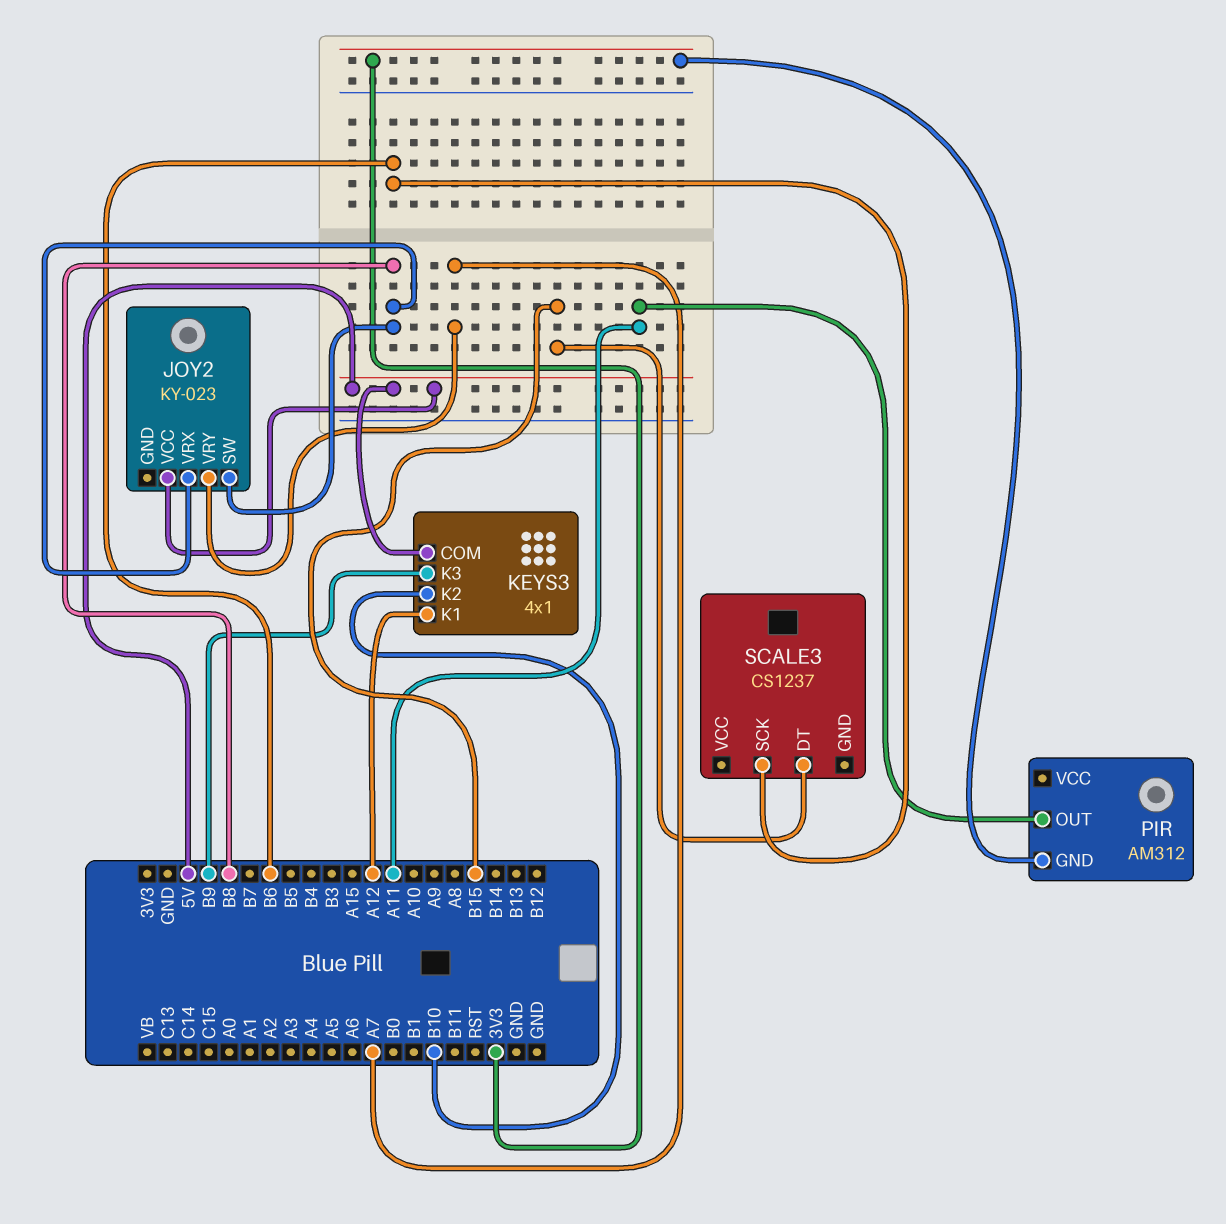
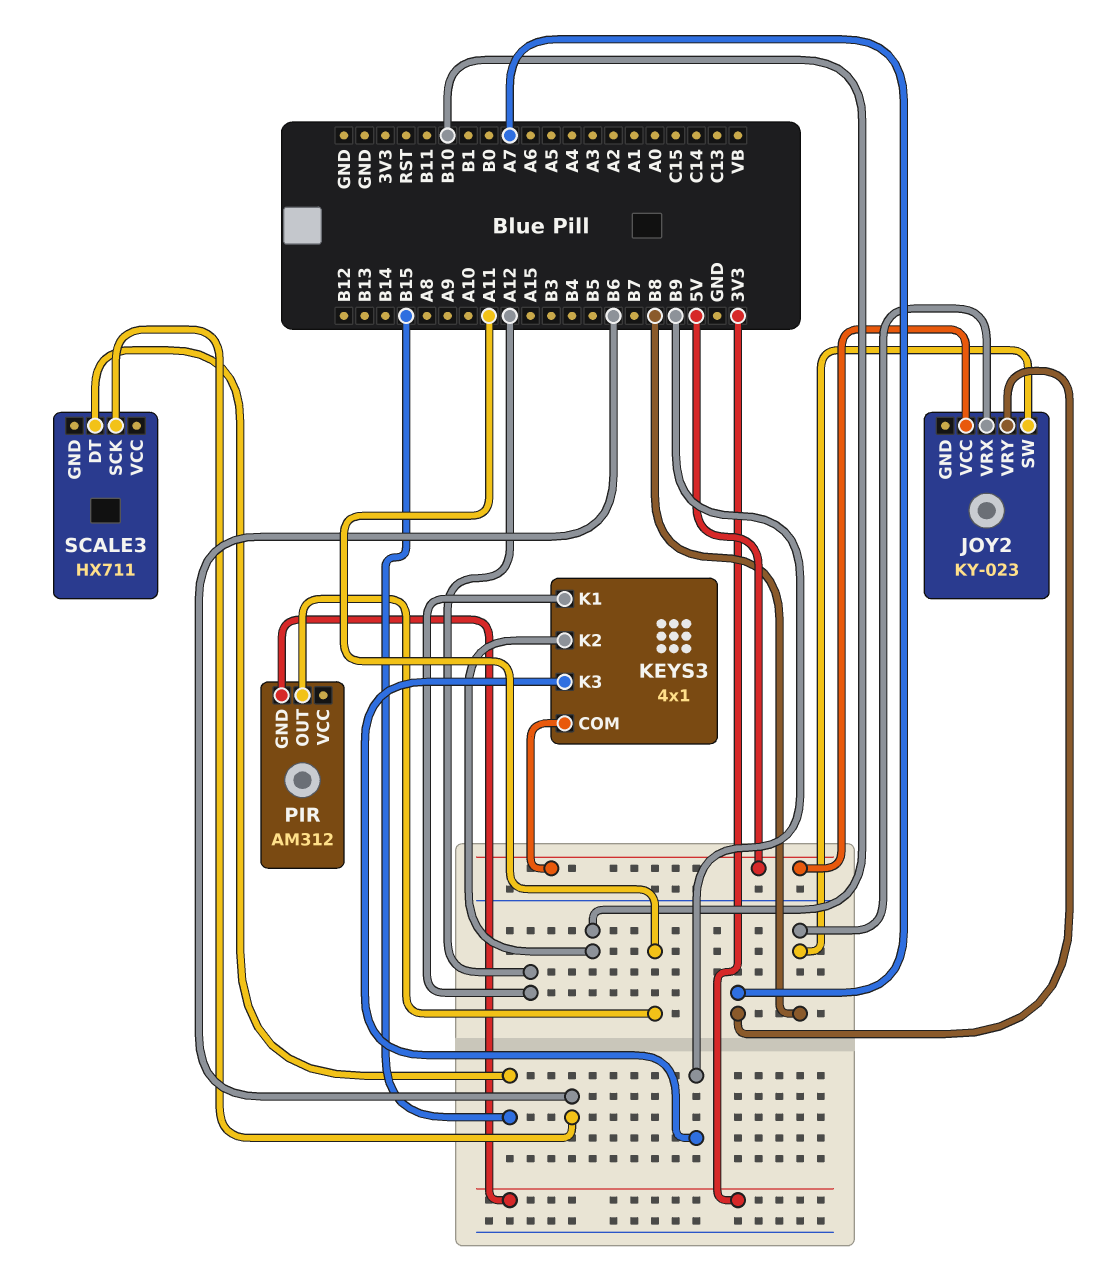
SCALE3: CS1237 -> HX711

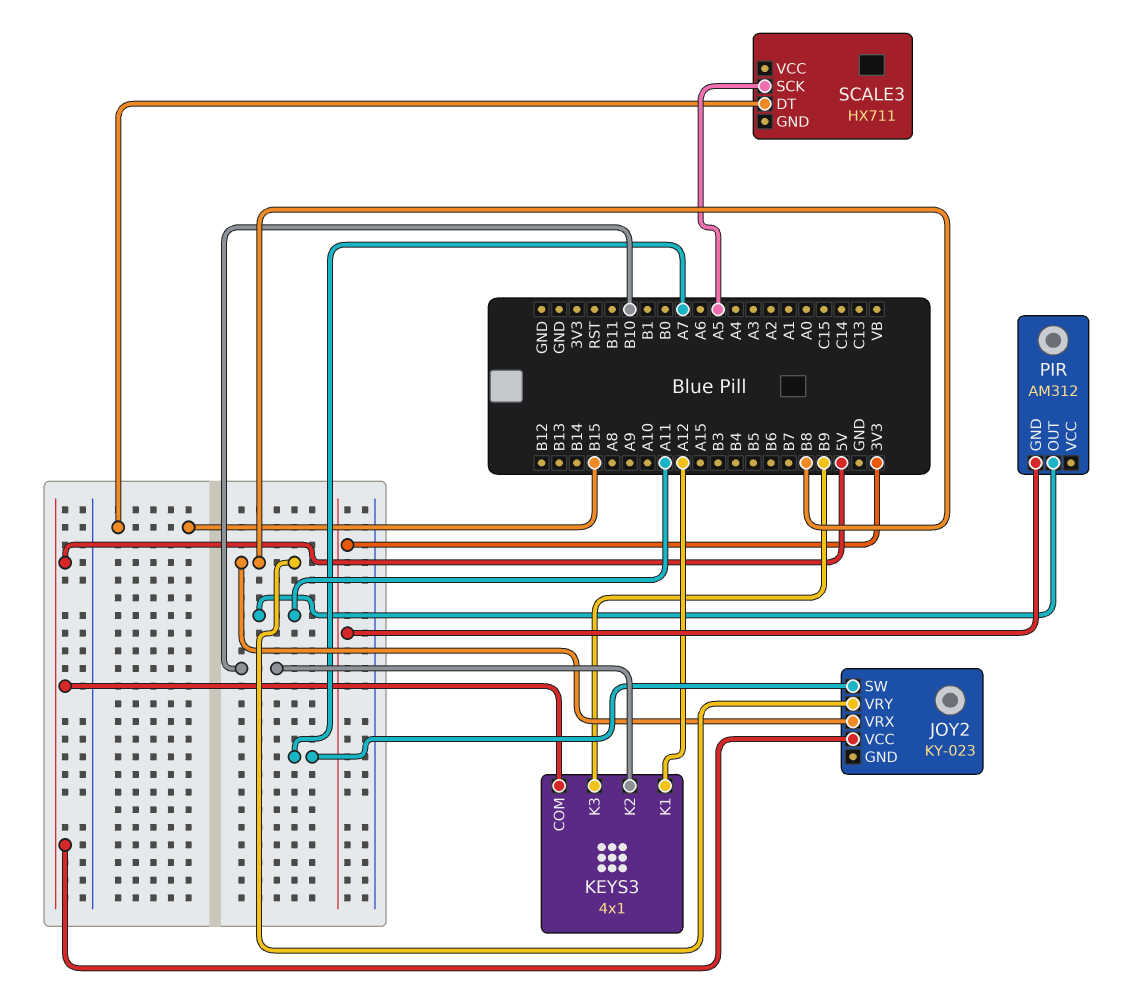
JOY2 pin SW: B8 -> A7
JOY2 pin VRY: A7 -> B8
SCALE3 pin SCK: B6 -> A5

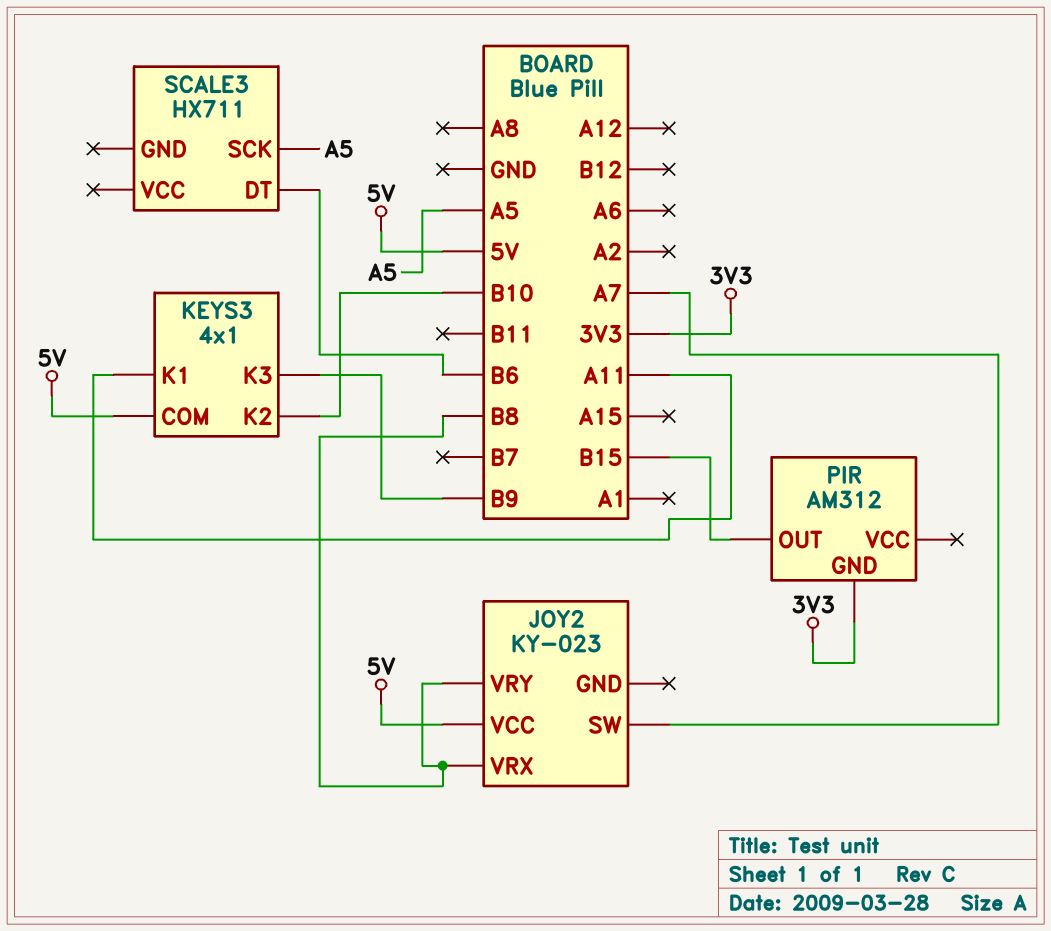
KEYS3 pin K1: A12 -> A11
PIR pin OUT: A11 -> B15
SCALE3 pin DT: B15 -> B6

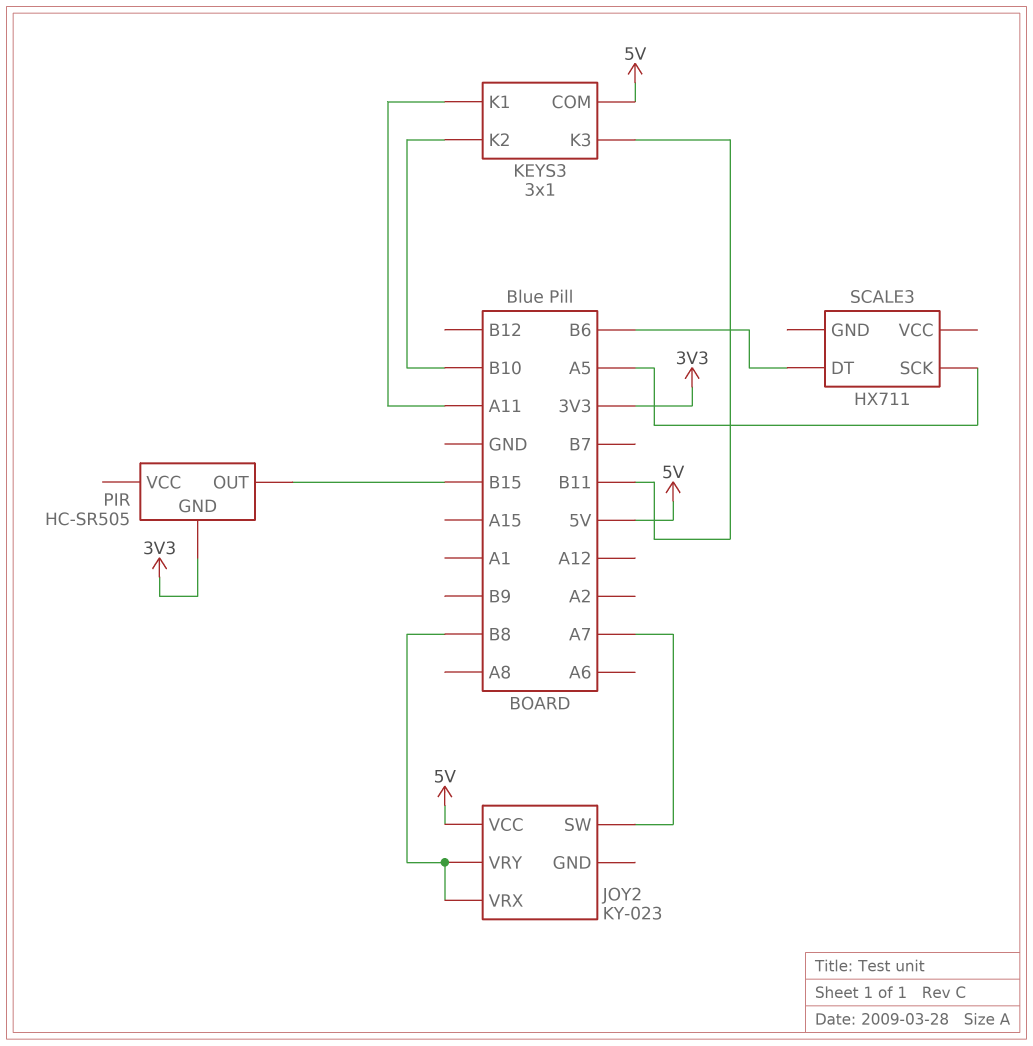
KEYS3: 4x1 -> 3x1
KEYS3 pin K3: B9 -> B11
PIR: AM312 -> HC-SR505

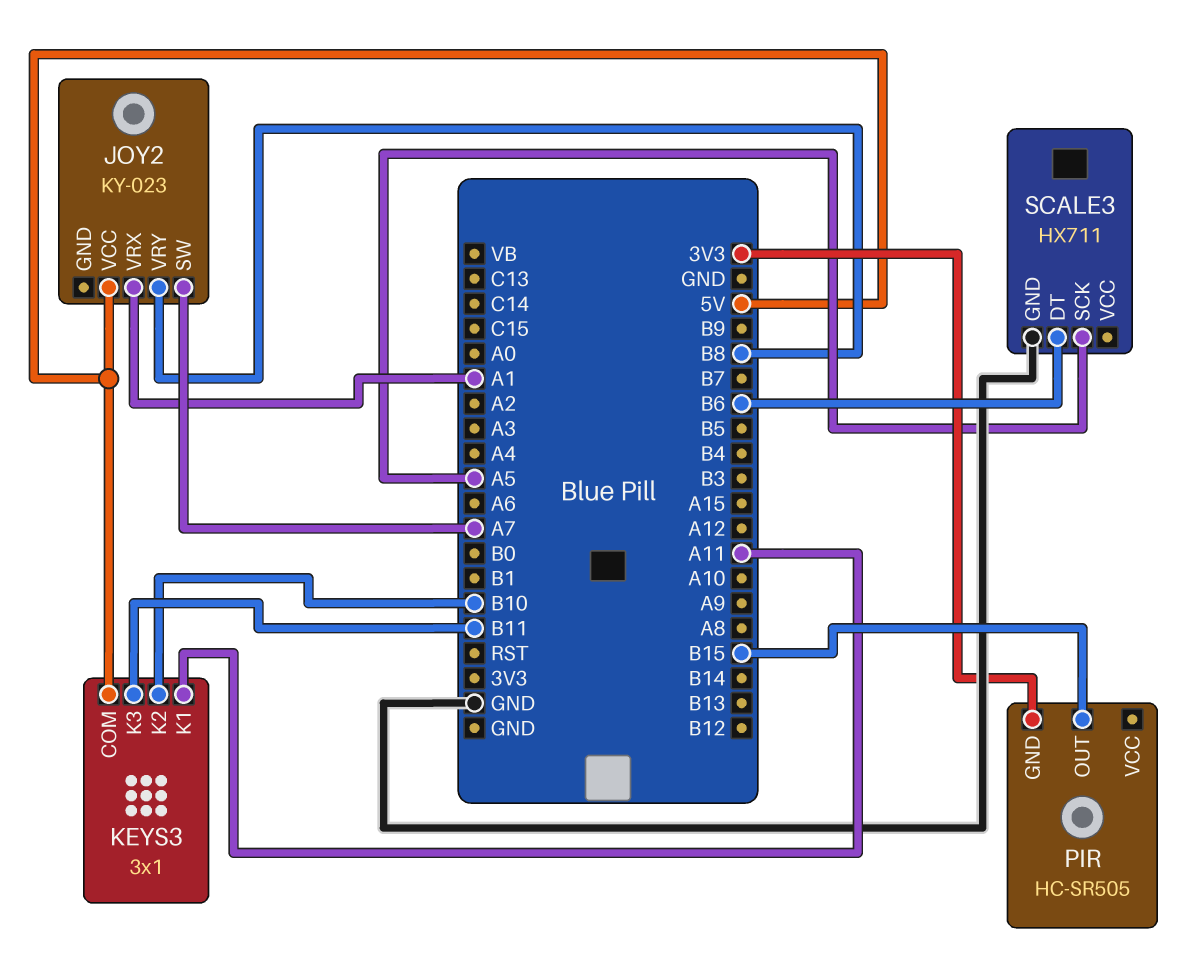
JOY2 pin VRX: B8 -> A1
SCALE3 pin GND: none -> GND

